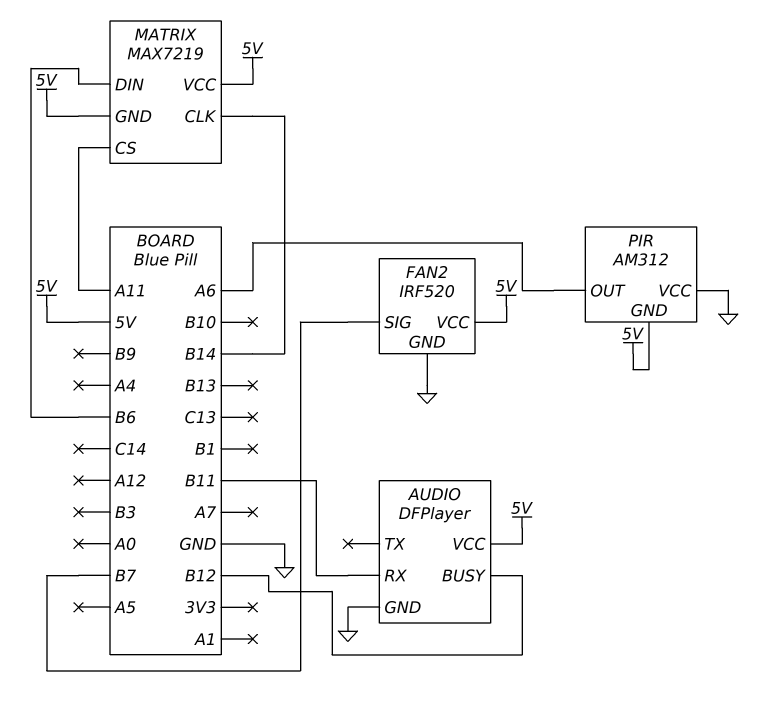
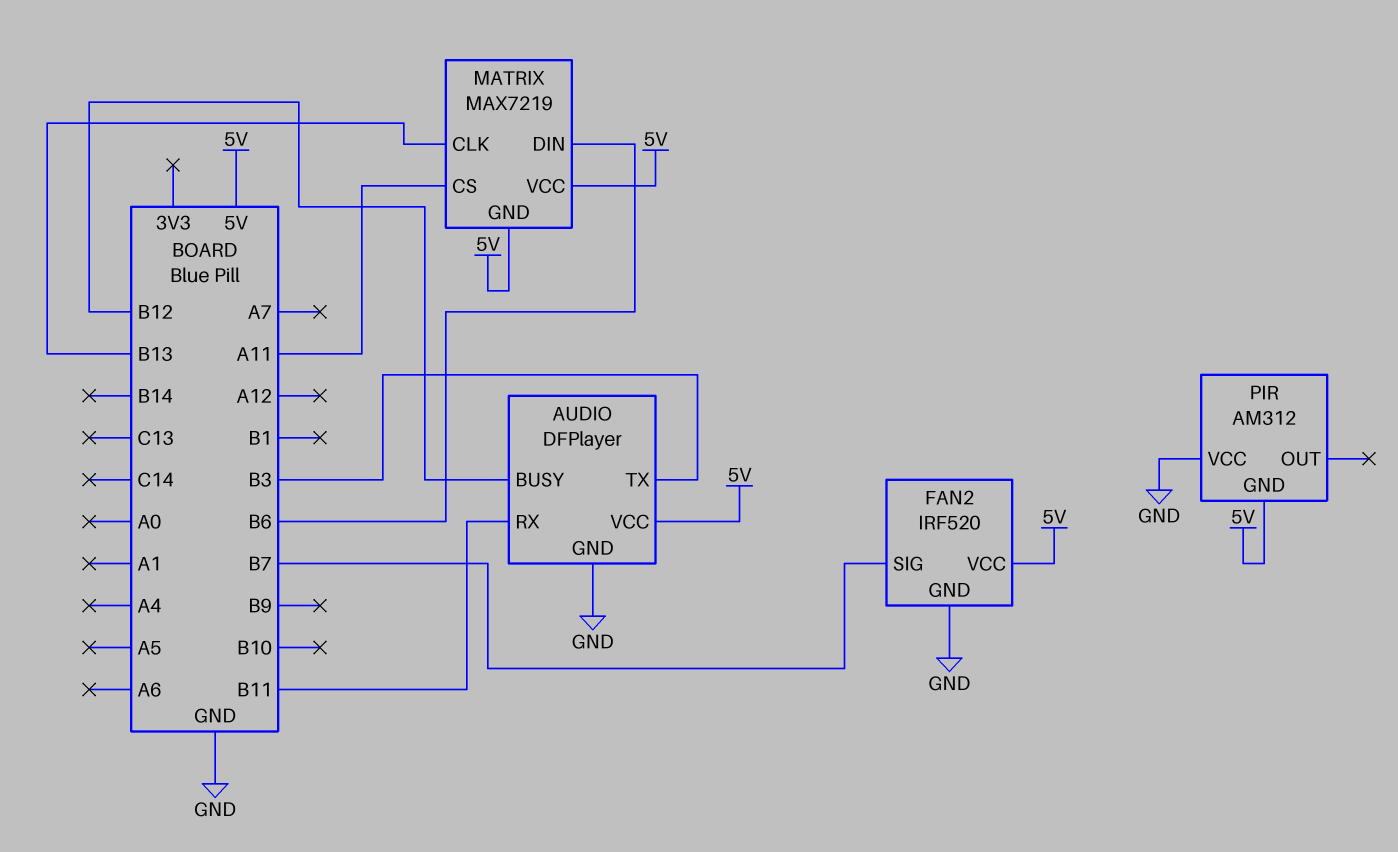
AUDIO pin TX: none -> B3
MATRIX pin CLK: B14 -> B13
PIR pin OUT: A6 -> none

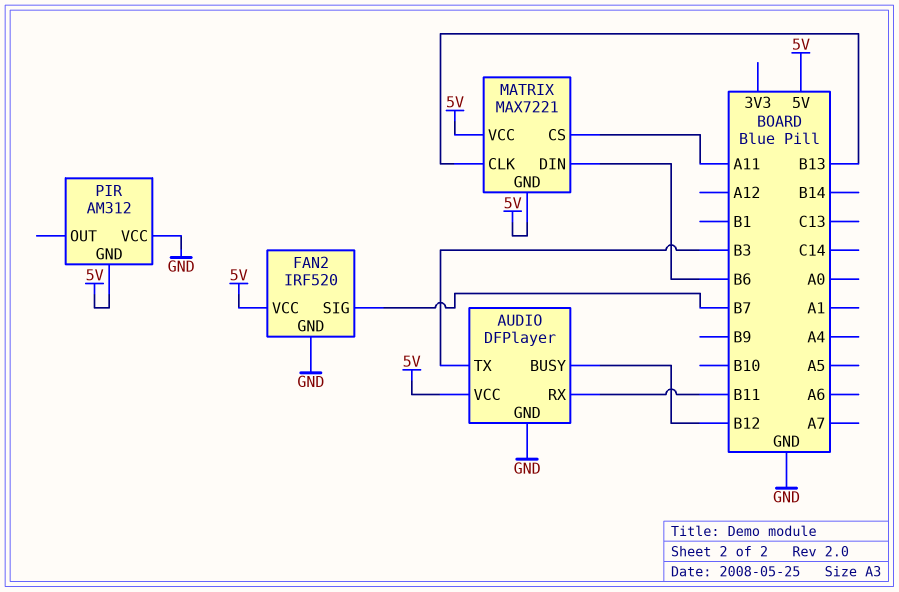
MATRIX: MAX7219 -> MAX7221

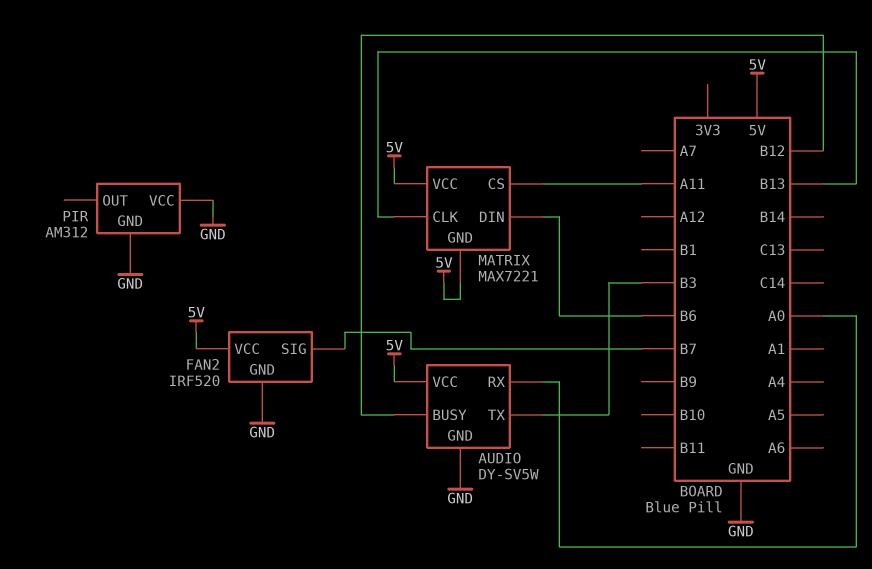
AUDIO: DFPlayer -> DY-SV5W
AUDIO pin RX: B11 -> A0
PIR pin GND: 5V -> GND

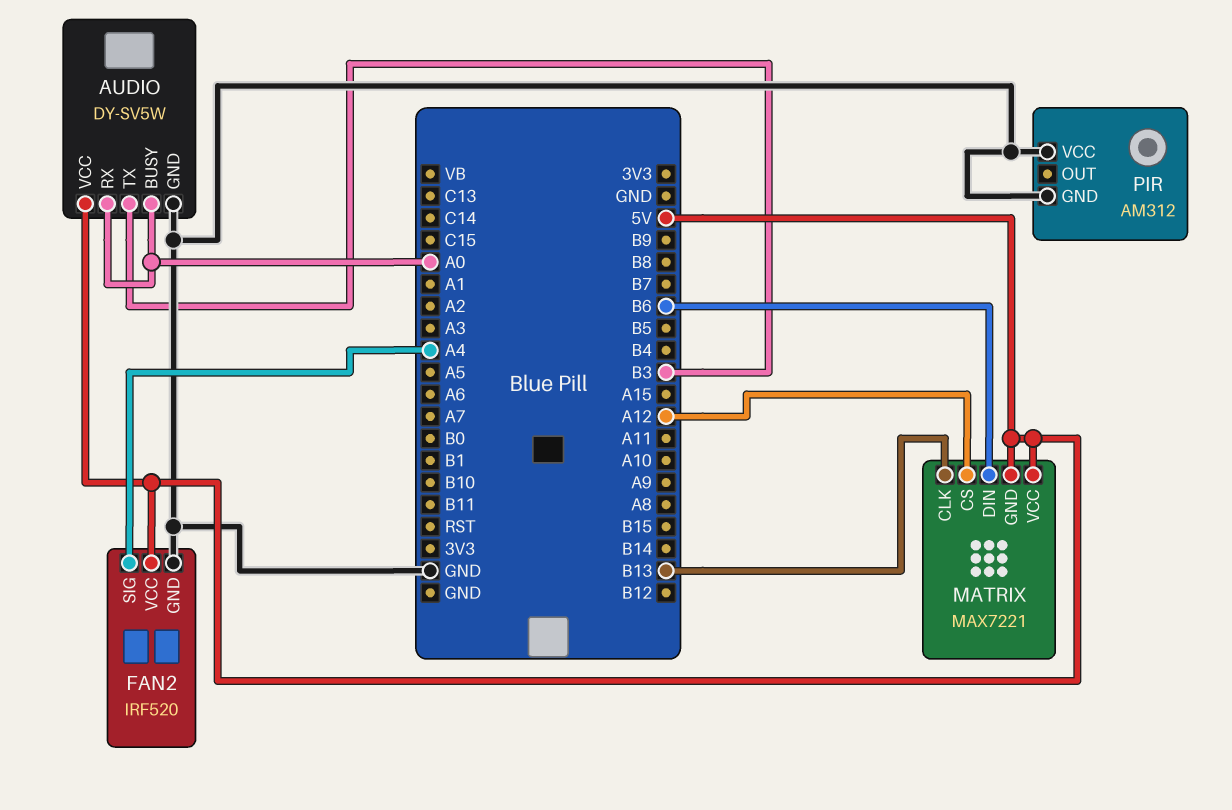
AUDIO pin BUSY: B12 -> A0
FAN2 pin SIG: B7 -> A4
MATRIX pin CS: A11 -> A12

